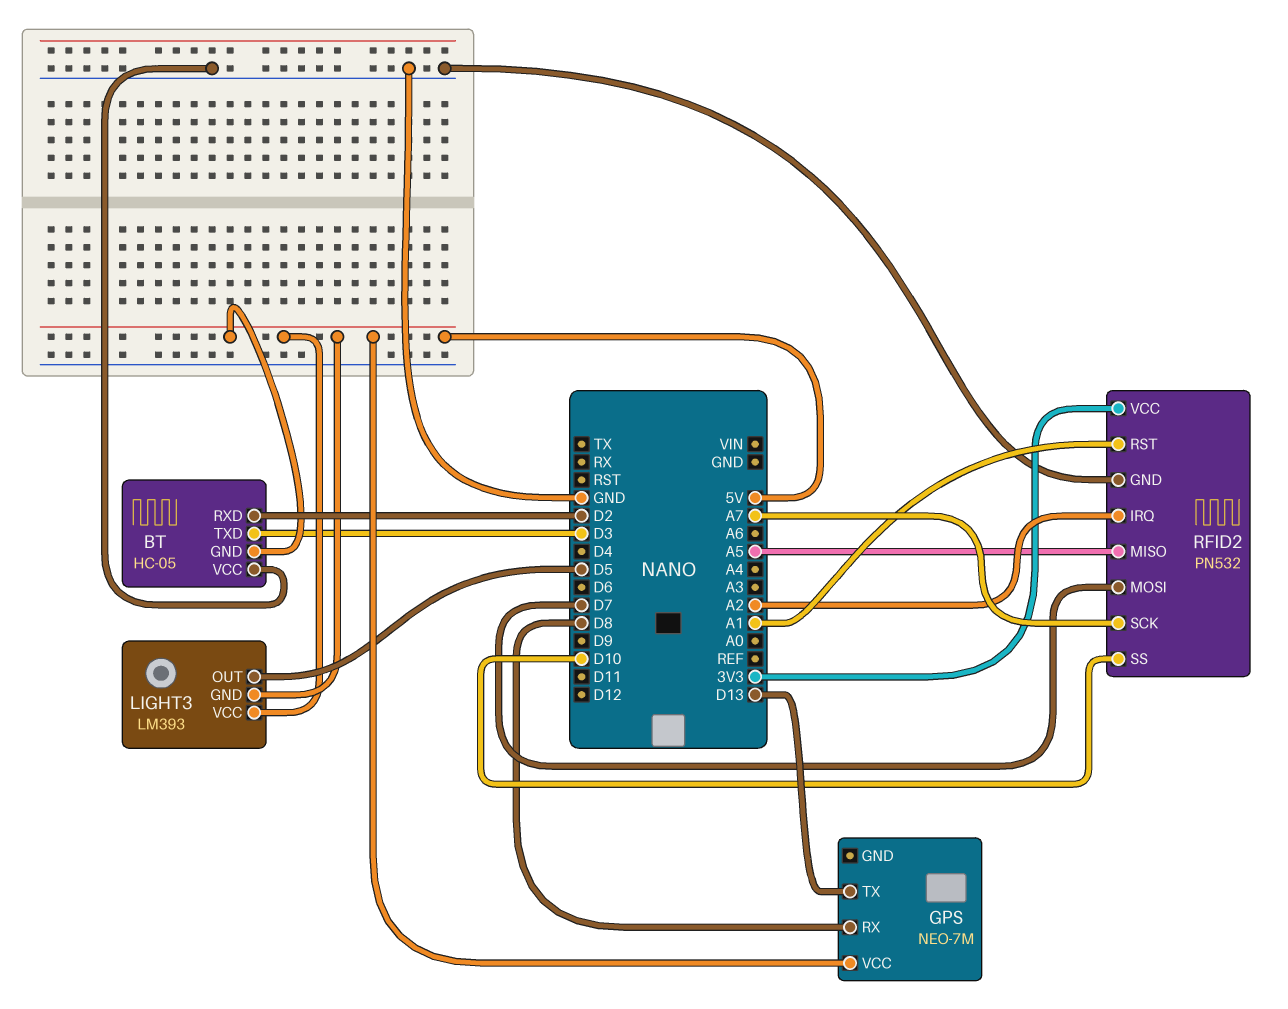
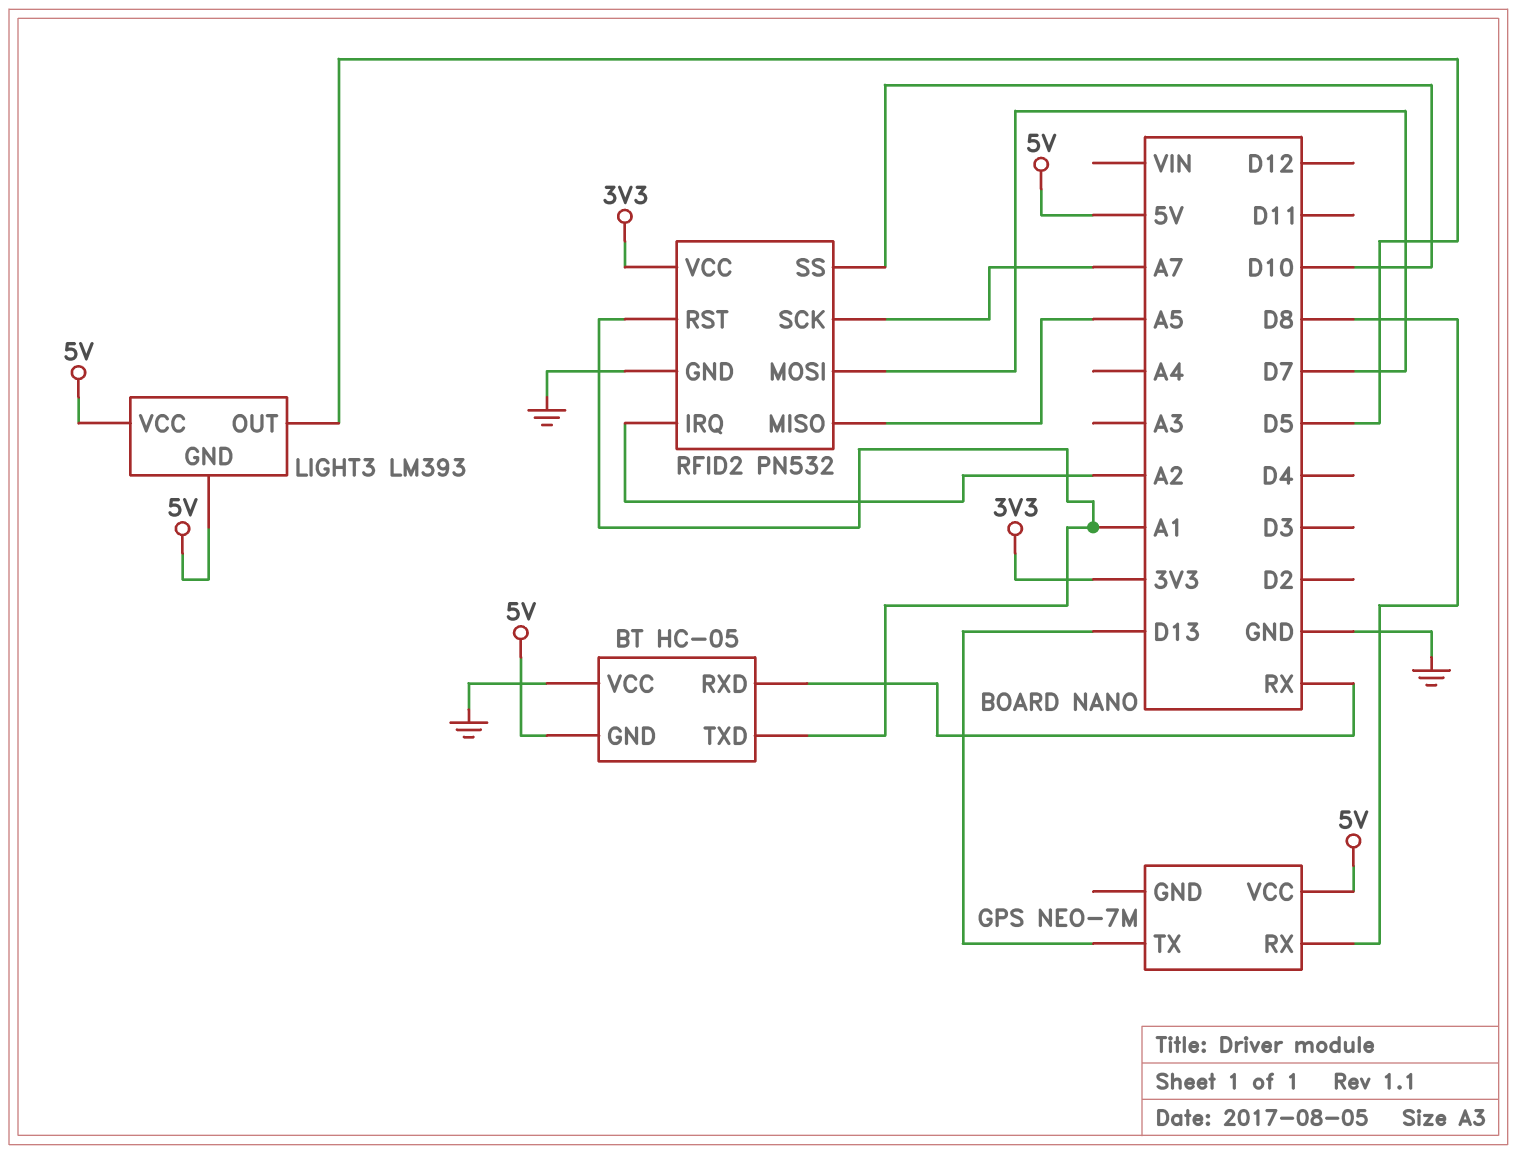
BT pin RXD: D2 -> RX
BT pin TXD: D3 -> A1

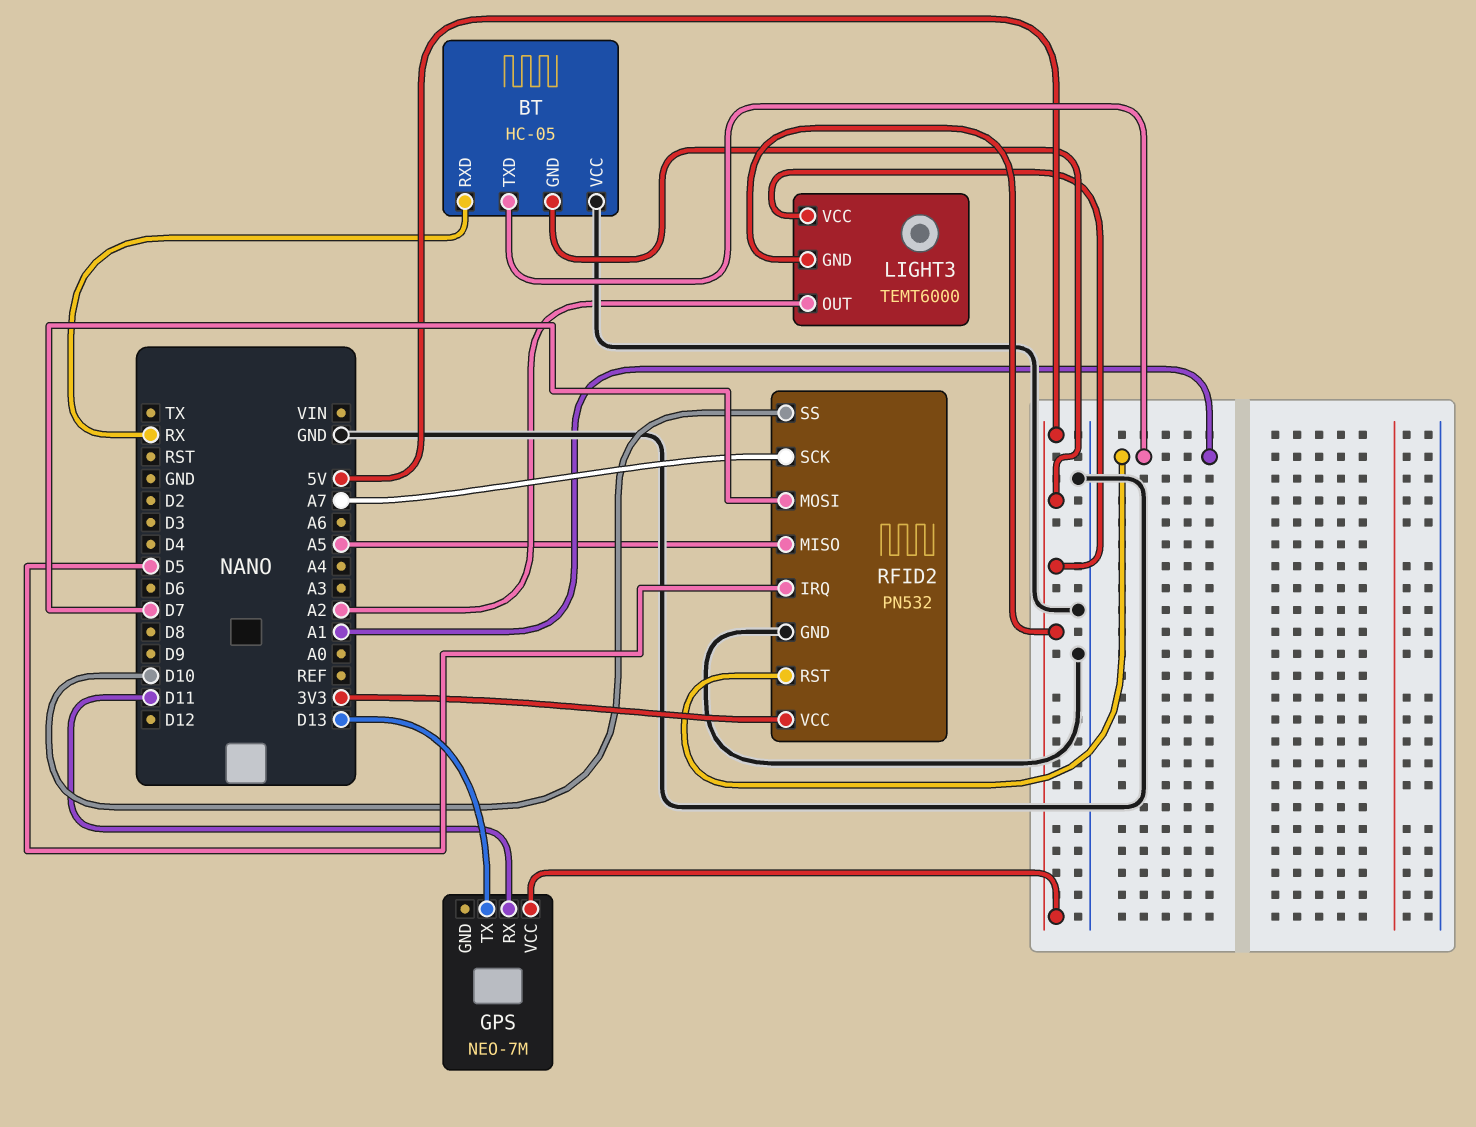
GPS pin RX: D8 -> D11
LIGHT3: LM393 -> TEMT6000
LIGHT3 pin OUT: D5 -> A2
RFID2 pin IRQ: A2 -> D5

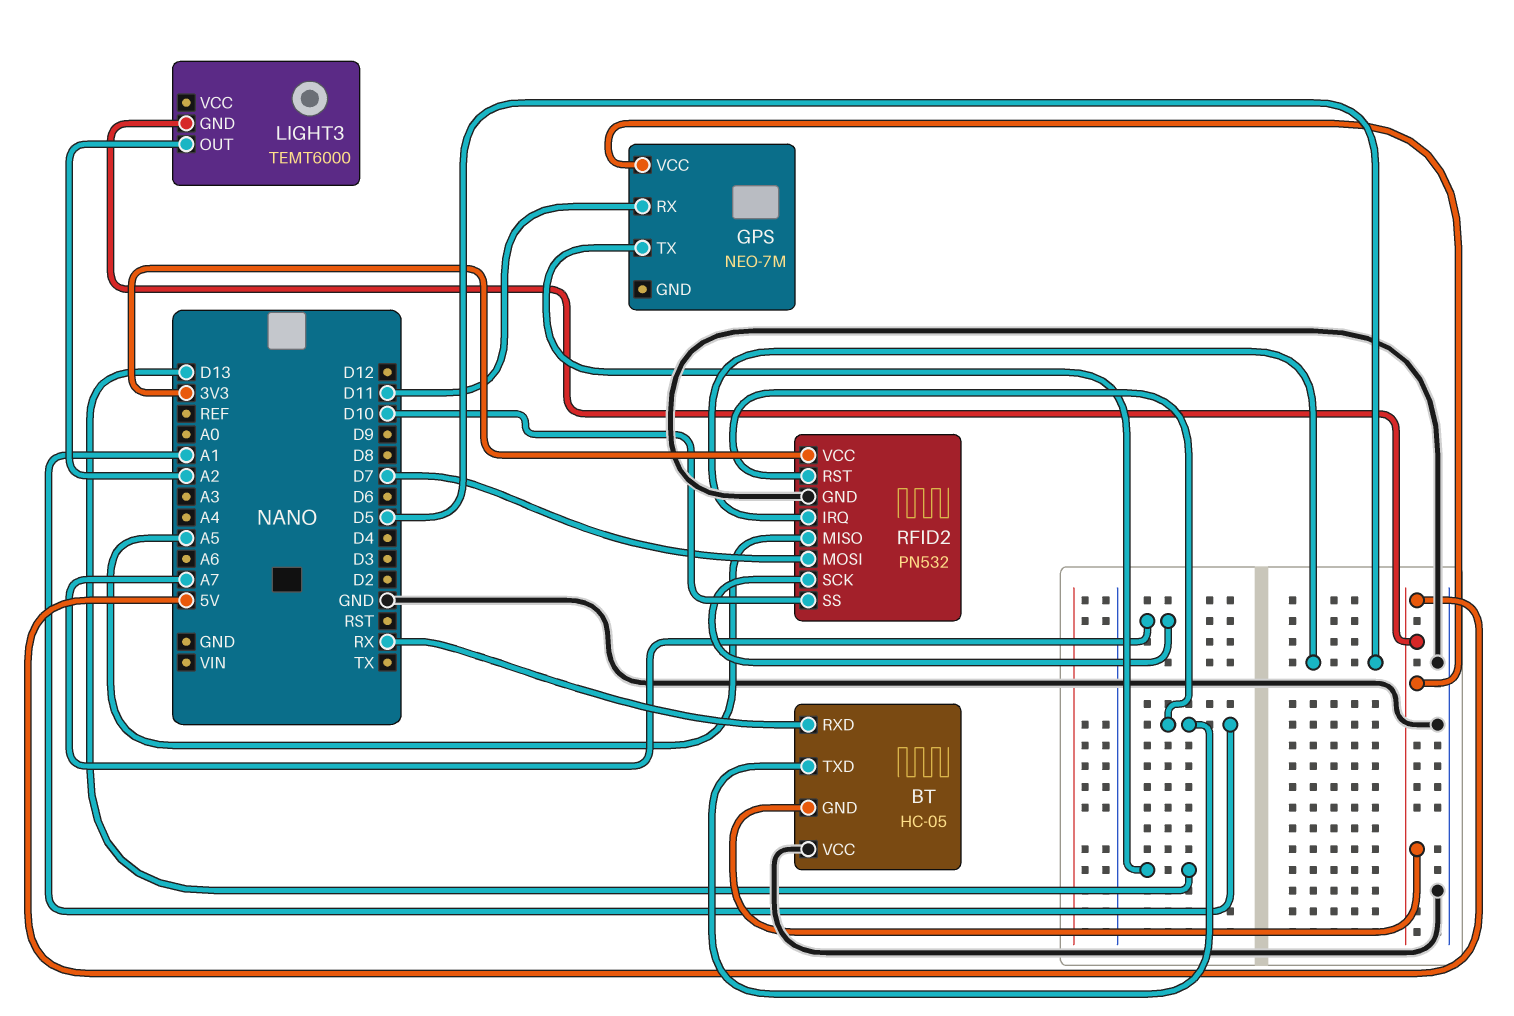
LIGHT3 pin VCC: 5V -> none

